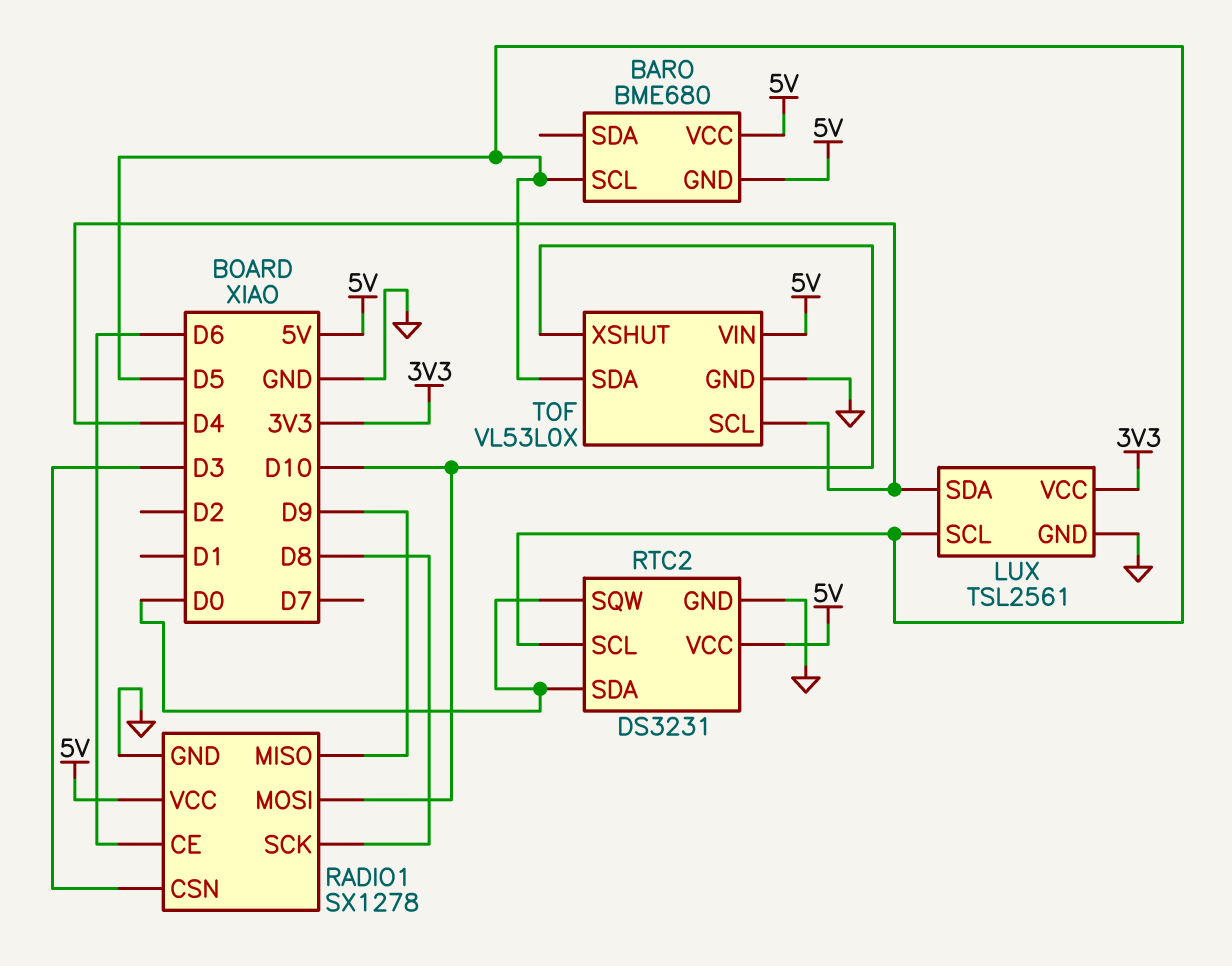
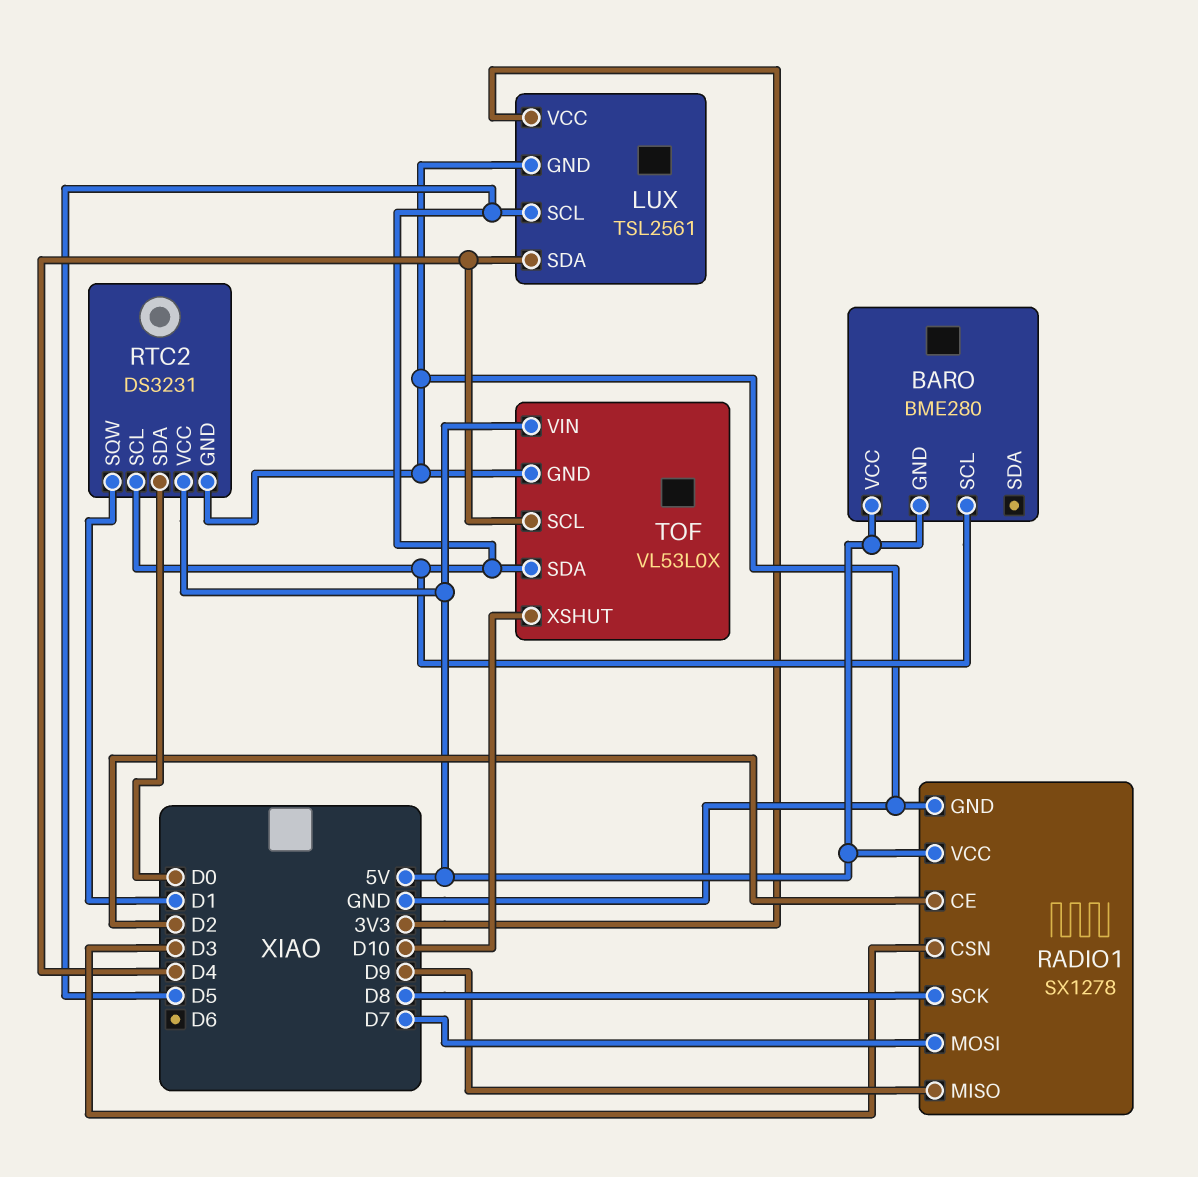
BARO: BME680 -> BME280
RADIO1 pin CE: D6 -> D2
RADIO1 pin MOSI: D10 -> D7
RTC2 pin SQW: D0 -> D1

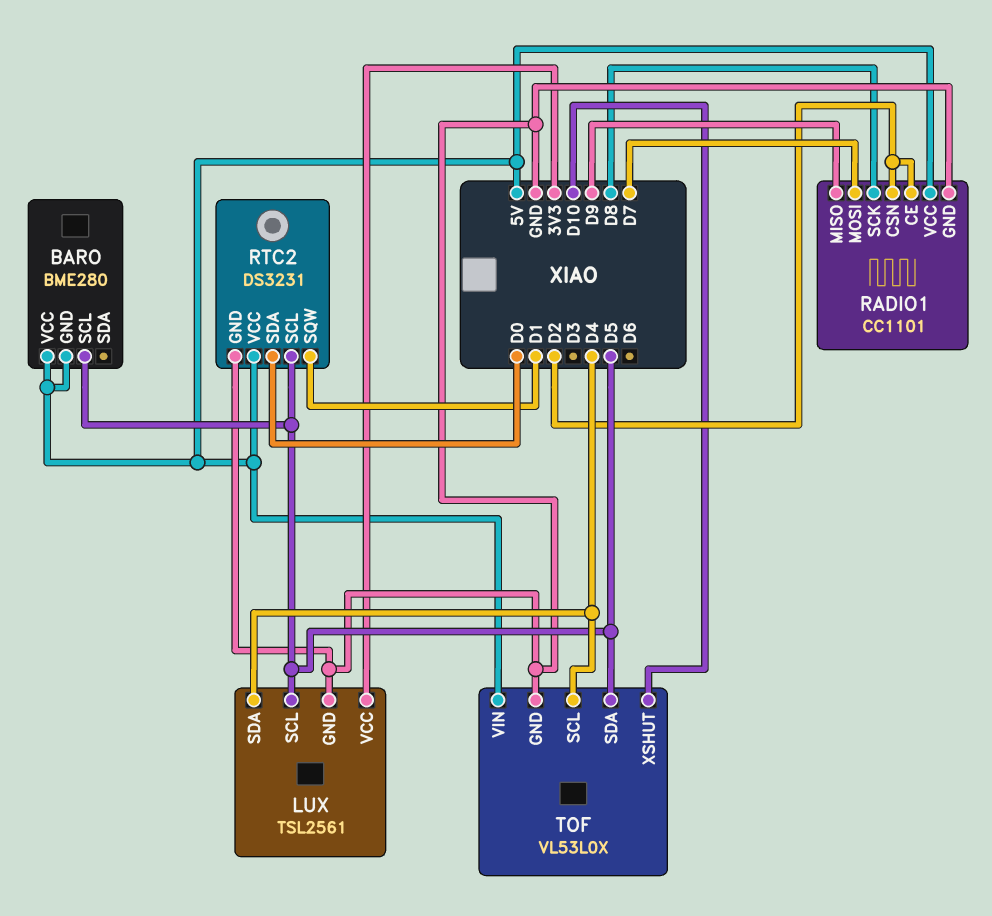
RADIO1: SX1278 -> CC1101
RADIO1 pin CSN: D3 -> D2

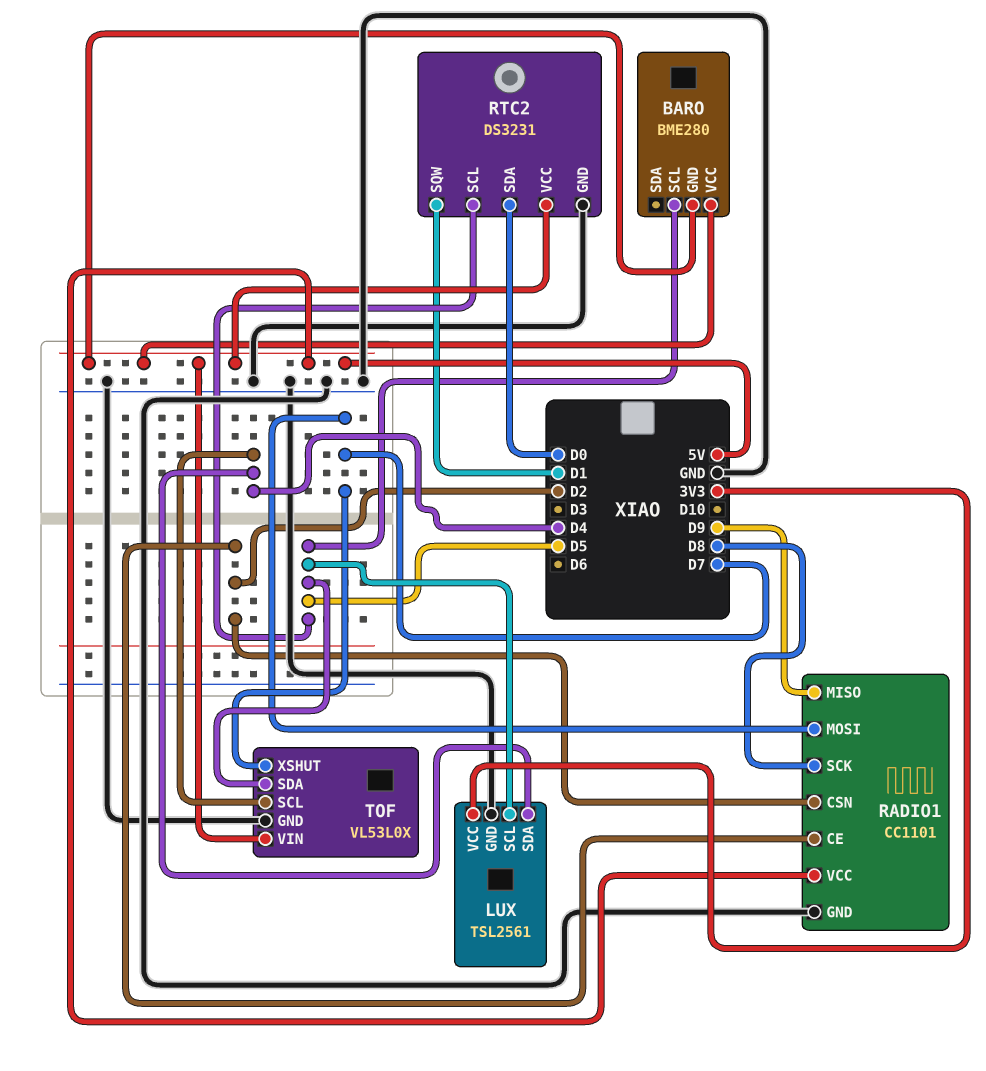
TOF pin XSHUT: D10 -> D7

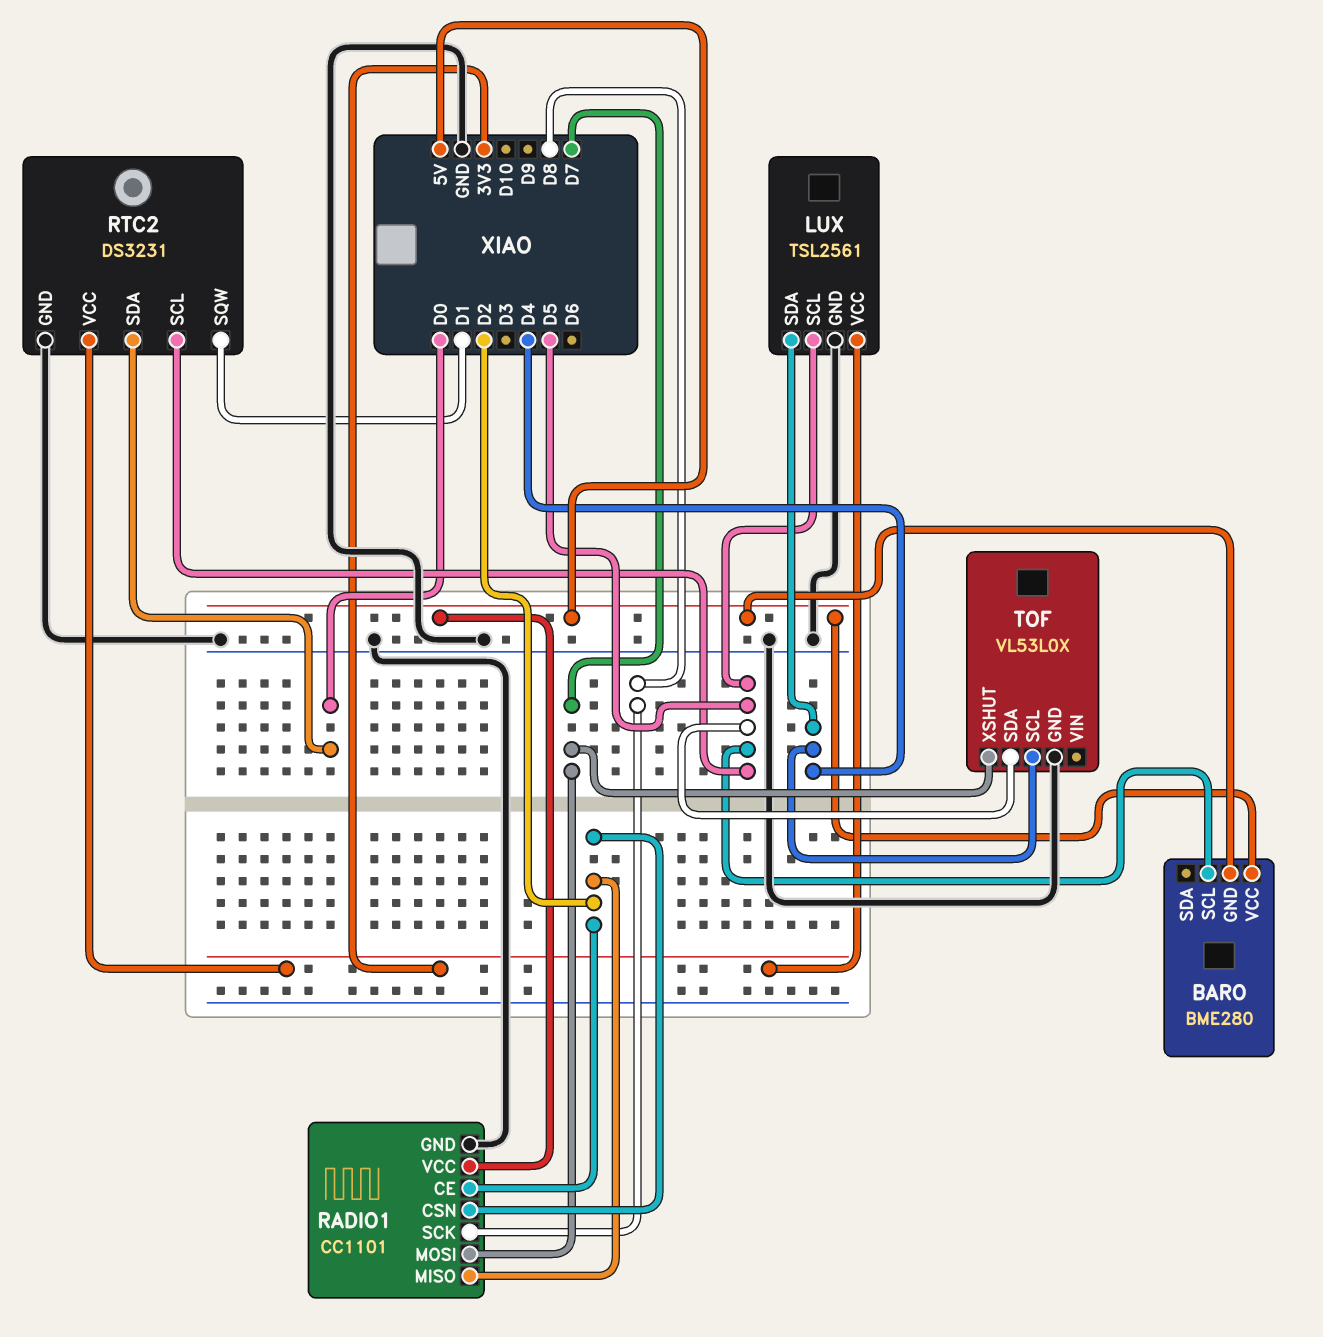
RADIO1 pin MISO: D9 -> D2
RTC2 pin VCC: 5V -> 3V3
TOF pin VIN: 5V -> none

